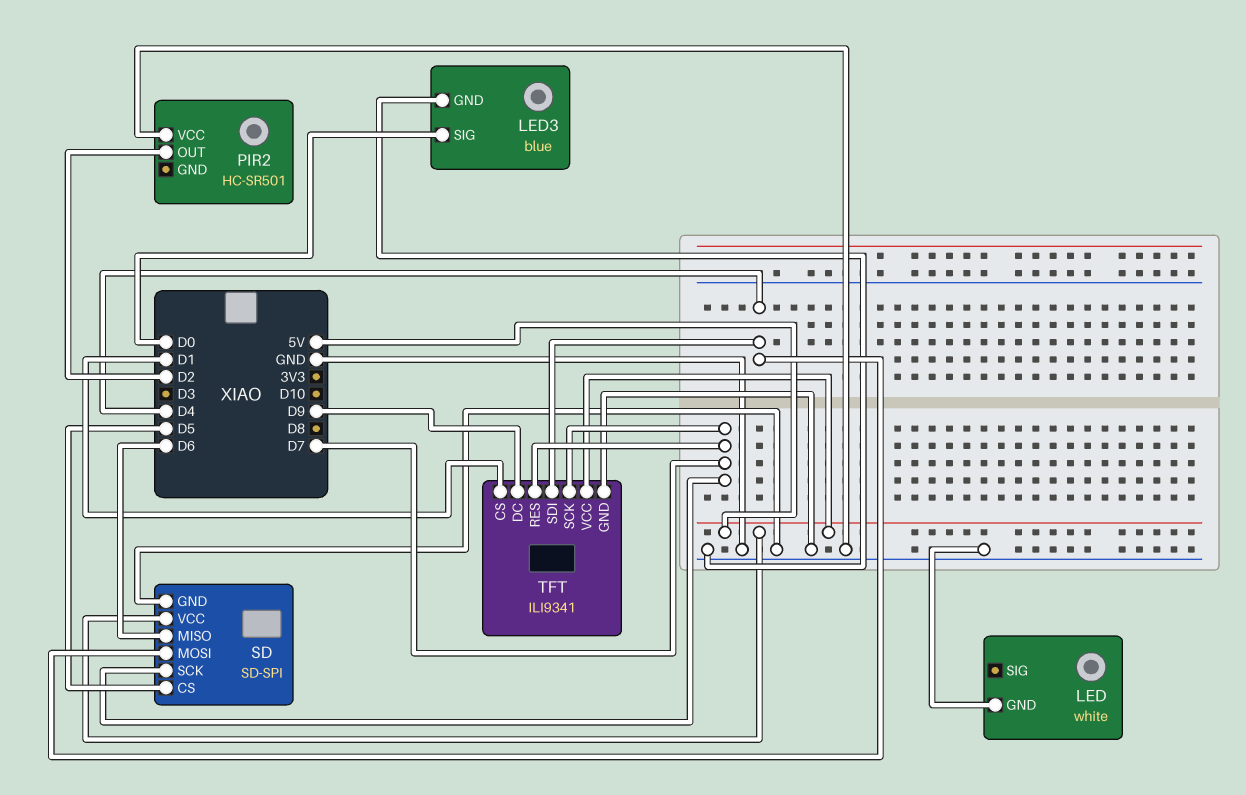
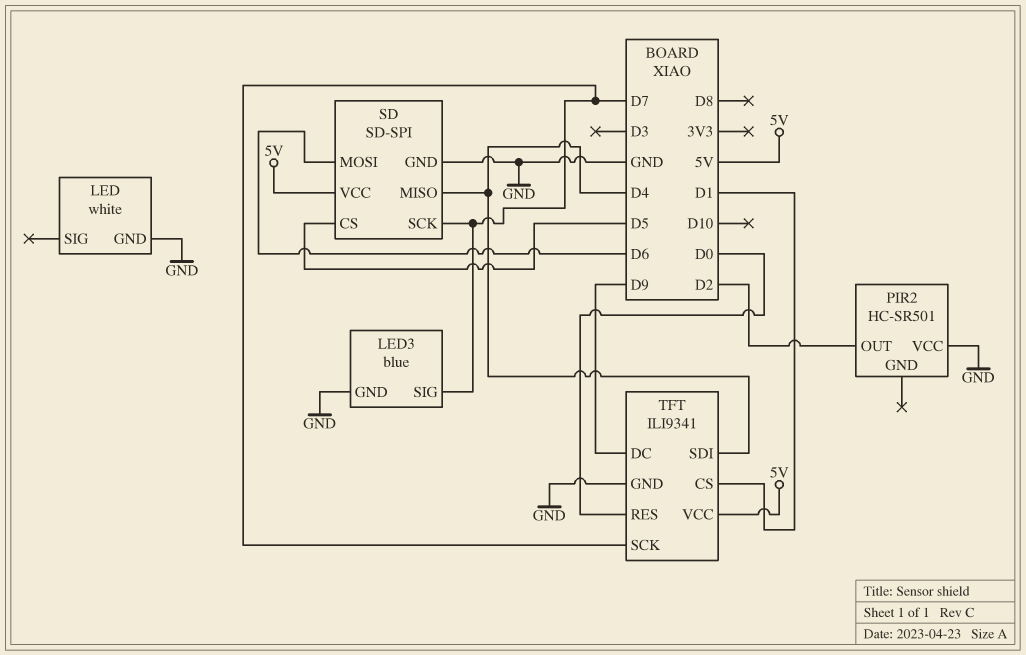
LED3 pin SIG: D0 -> D7
SD pin MISO: D6 -> D4
SD pin MOSI: D4 -> D6
TFT pin RES: D7 -> D0

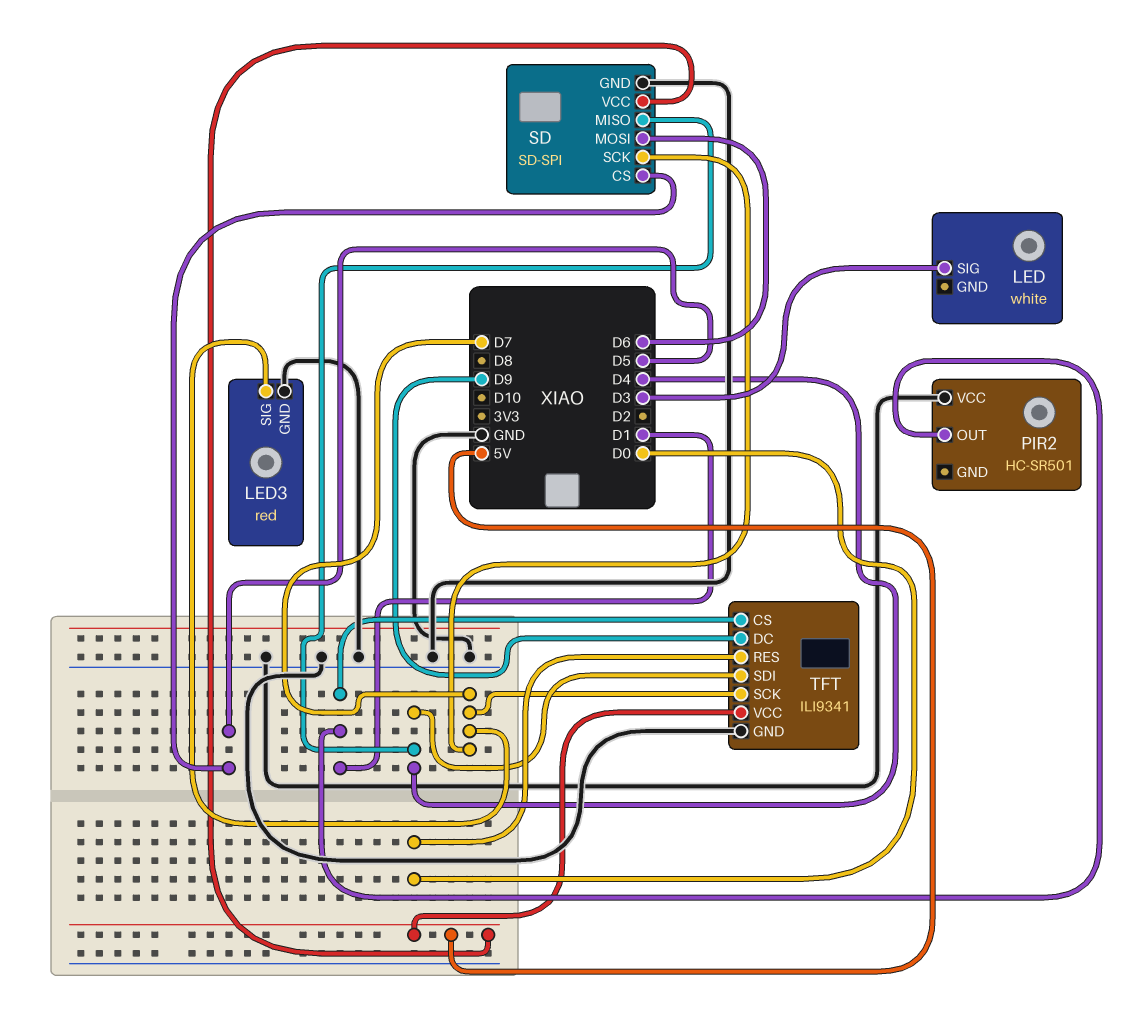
LED pin GND: GND -> none
LED pin SIG: none -> D3
LED3: blue -> red
PIR2 pin OUT: D2 -> D1

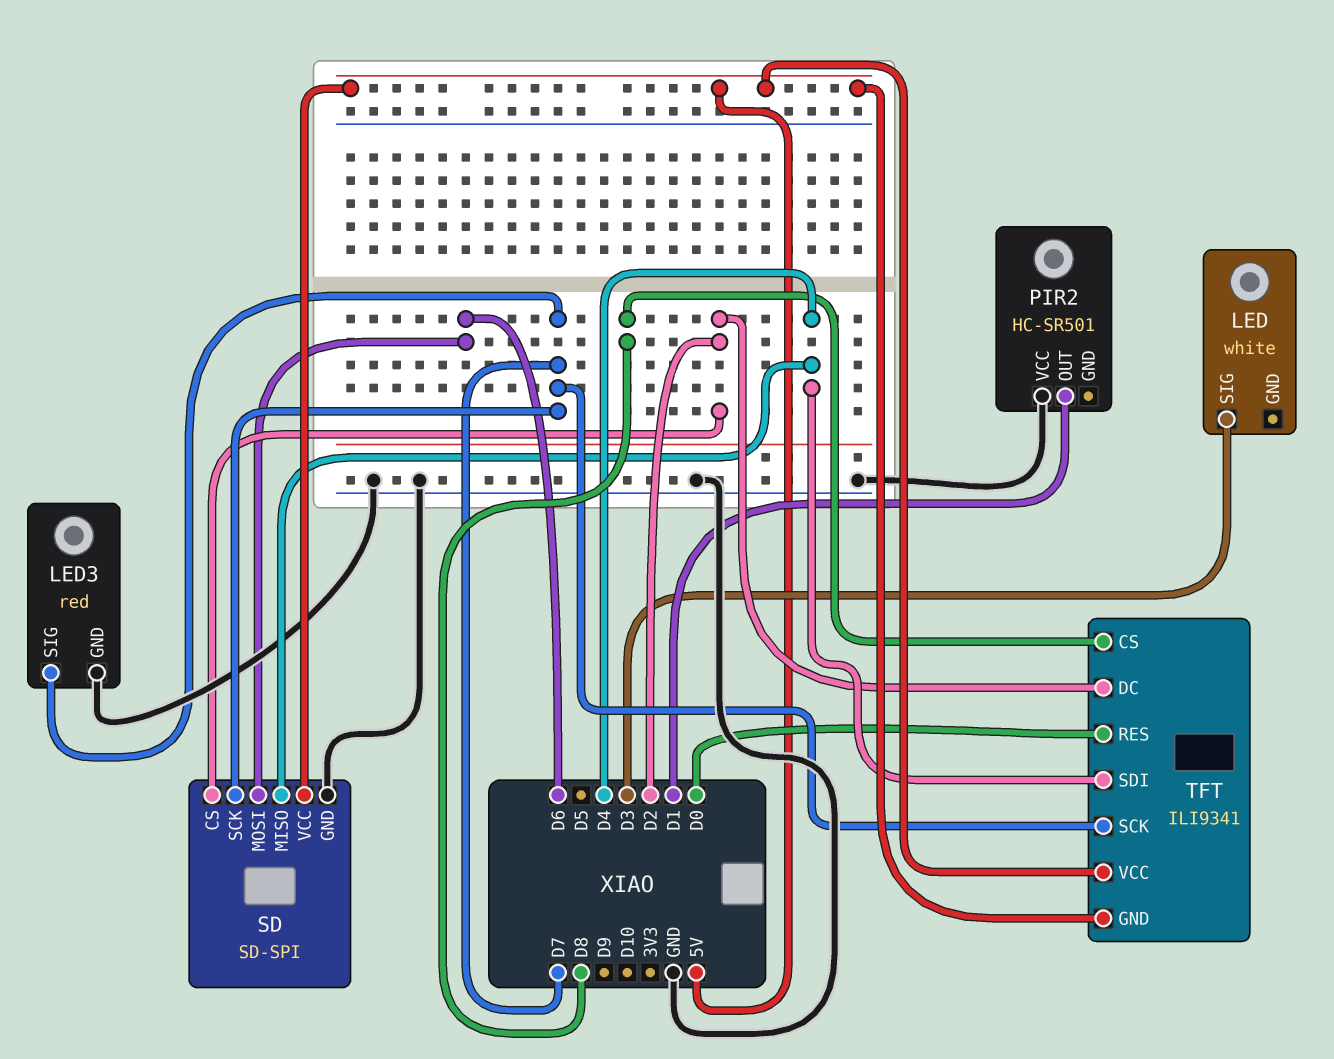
SD pin CS: D5 -> D2
TFT pin CS: D1 -> D8
TFT pin DC: D9 -> D2
TFT pin GND: GND -> 5V

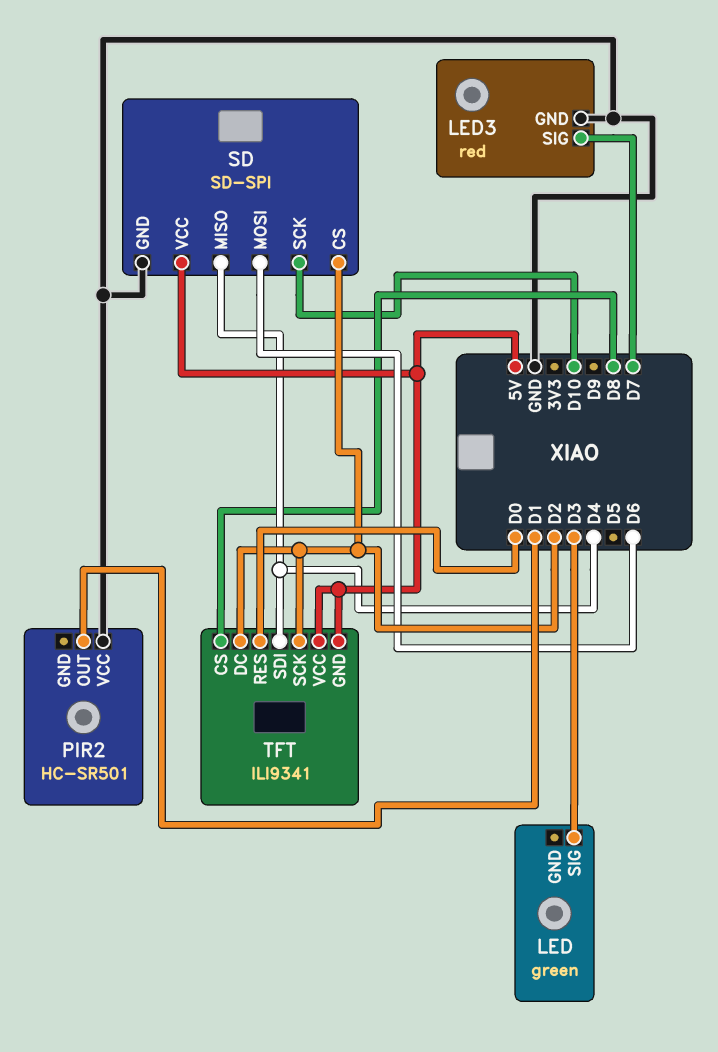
LED: white -> green
SD pin SCK: D7 -> D10
TFT pin SCK: D7 -> D2

